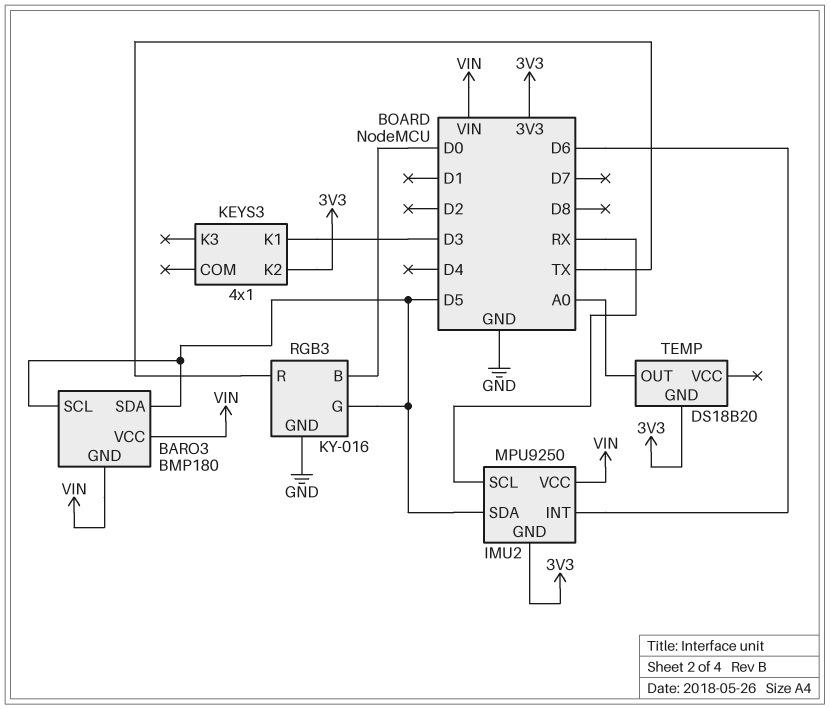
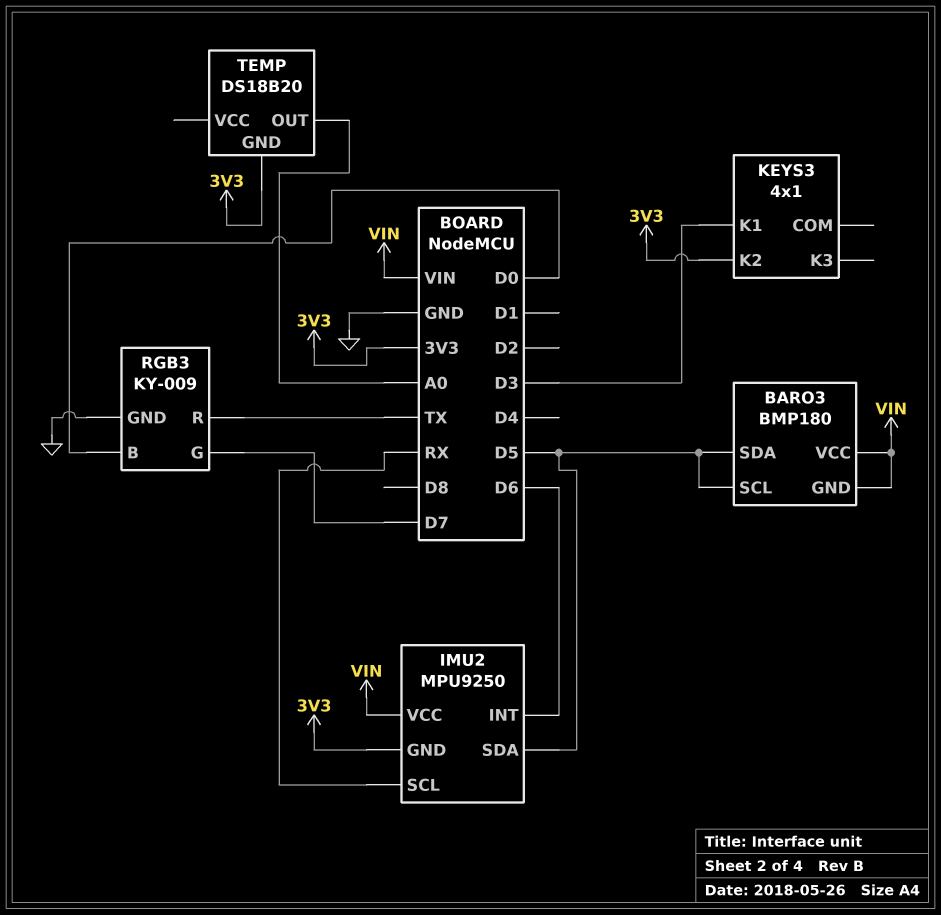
RGB3: KY-016 -> KY-009
RGB3 pin G: D5 -> D7

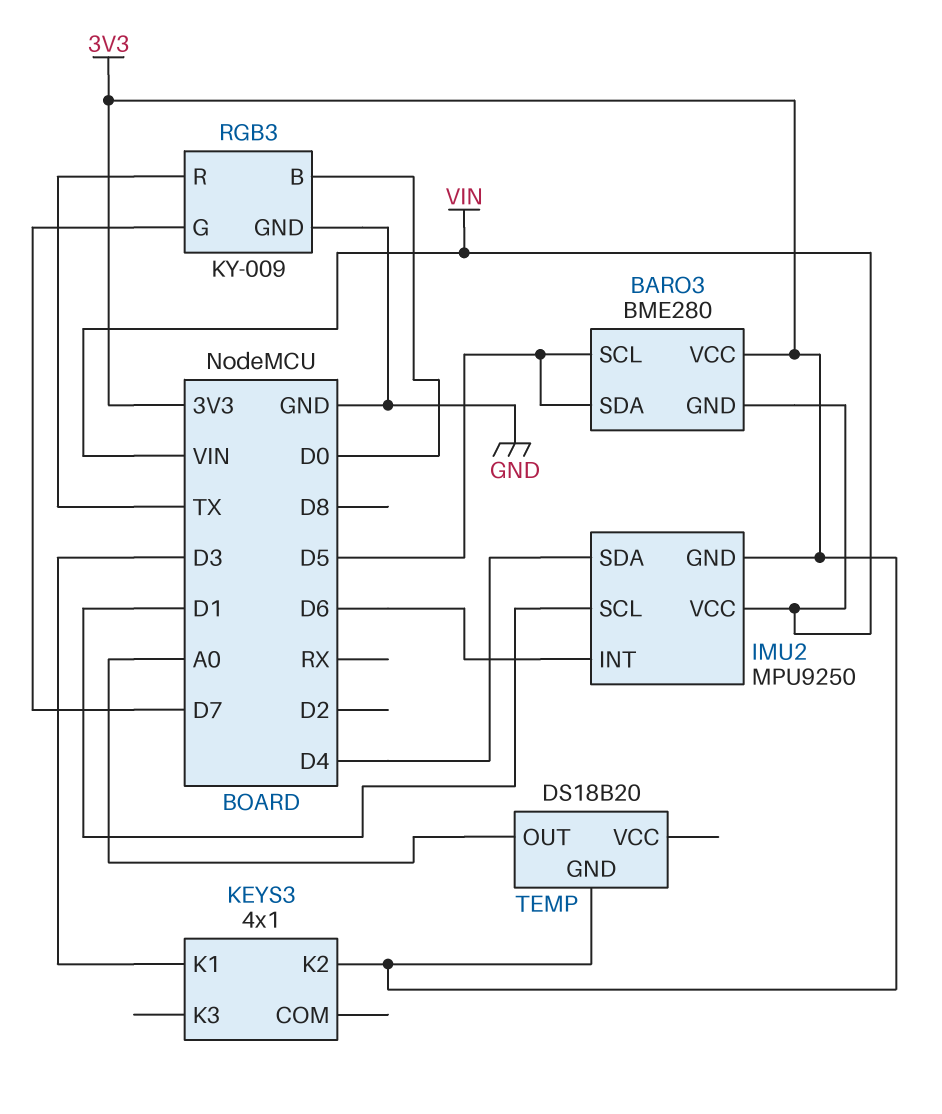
BARO3: BMP180 -> BME280
BARO3 pin VCC: VIN -> 3V3
IMU2 pin SCL: RX -> D1
IMU2 pin SDA: D5 -> D4

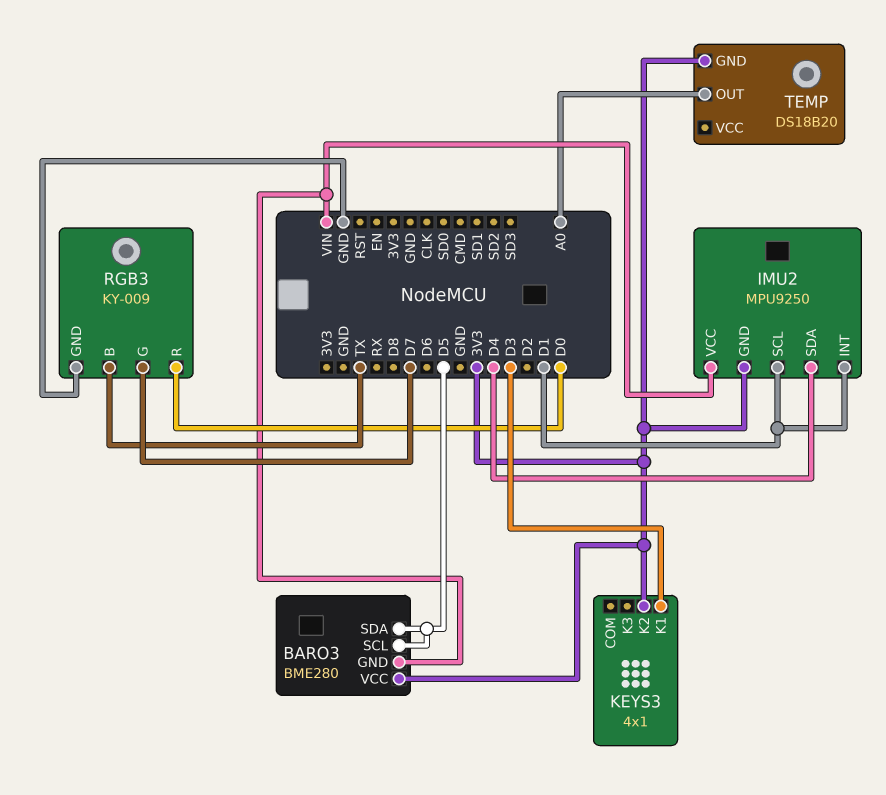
IMU2 pin INT: D6 -> D1
RGB3 pin B: D0 -> TX
RGB3 pin R: TX -> D0

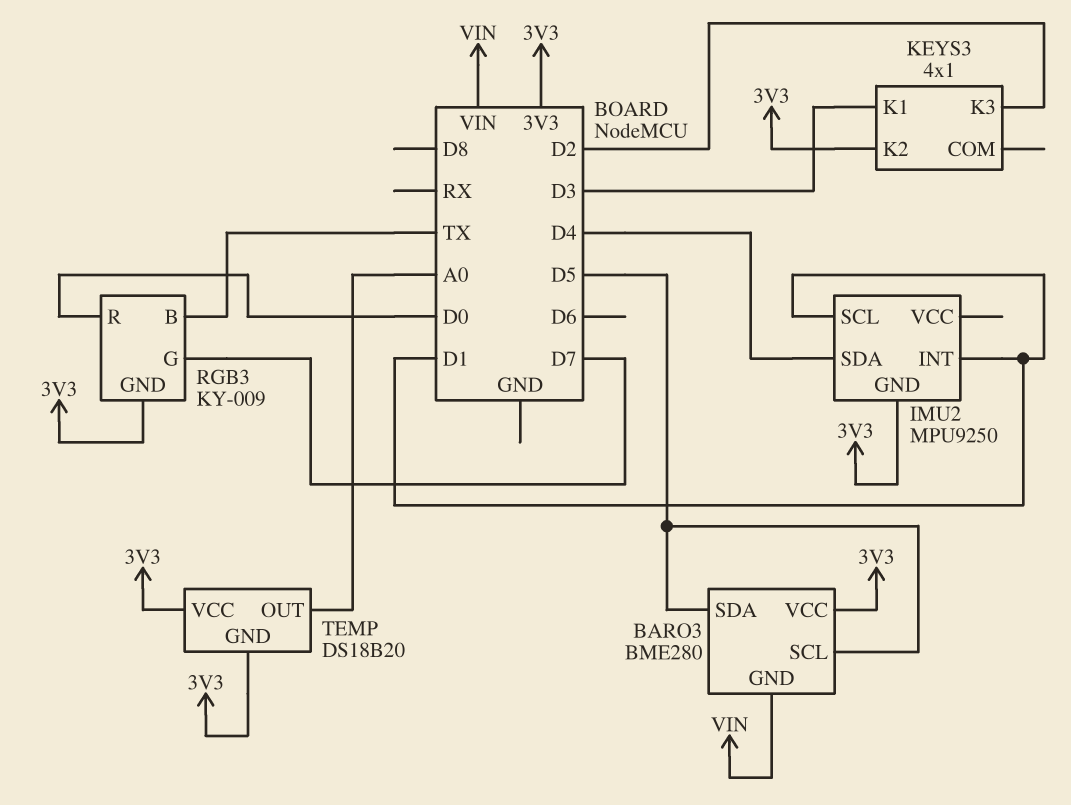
IMU2 pin VCC: VIN -> none
KEYS3 pin K3: none -> D2
RGB3 pin GND: GND -> 3V3
TEMP pin VCC: none -> 3V3

